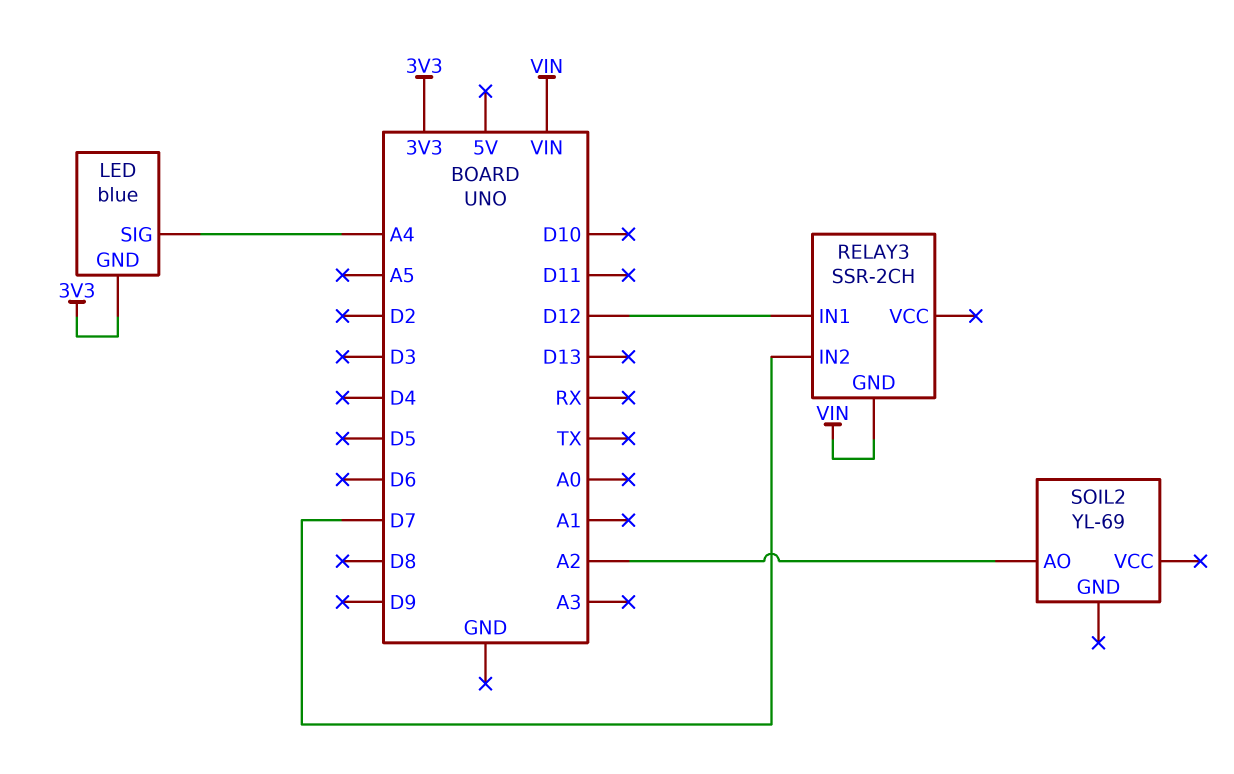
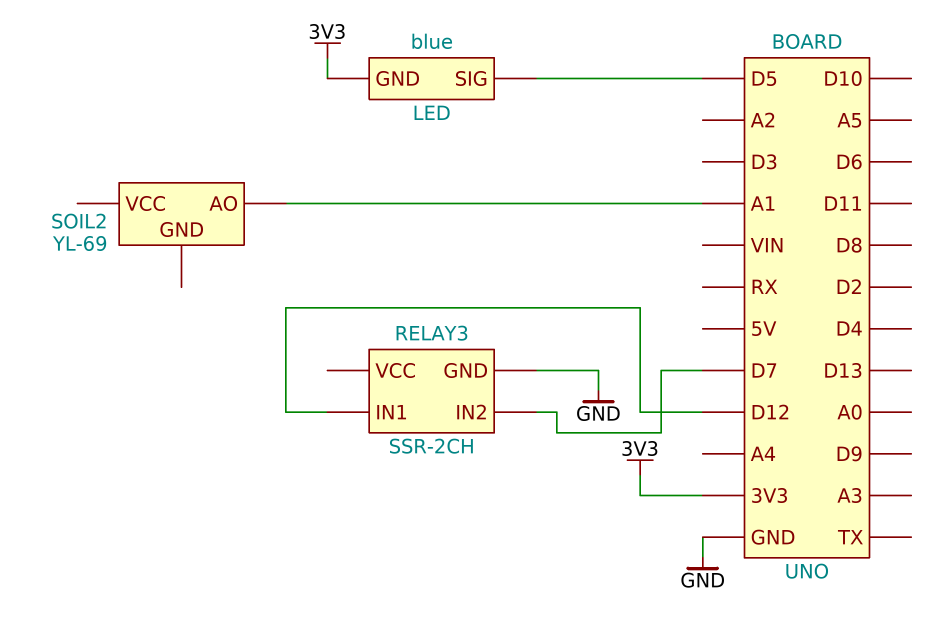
LED pin SIG: A4 -> D5
RELAY3 pin GND: VIN -> GND
SOIL2 pin AO: A2 -> A1

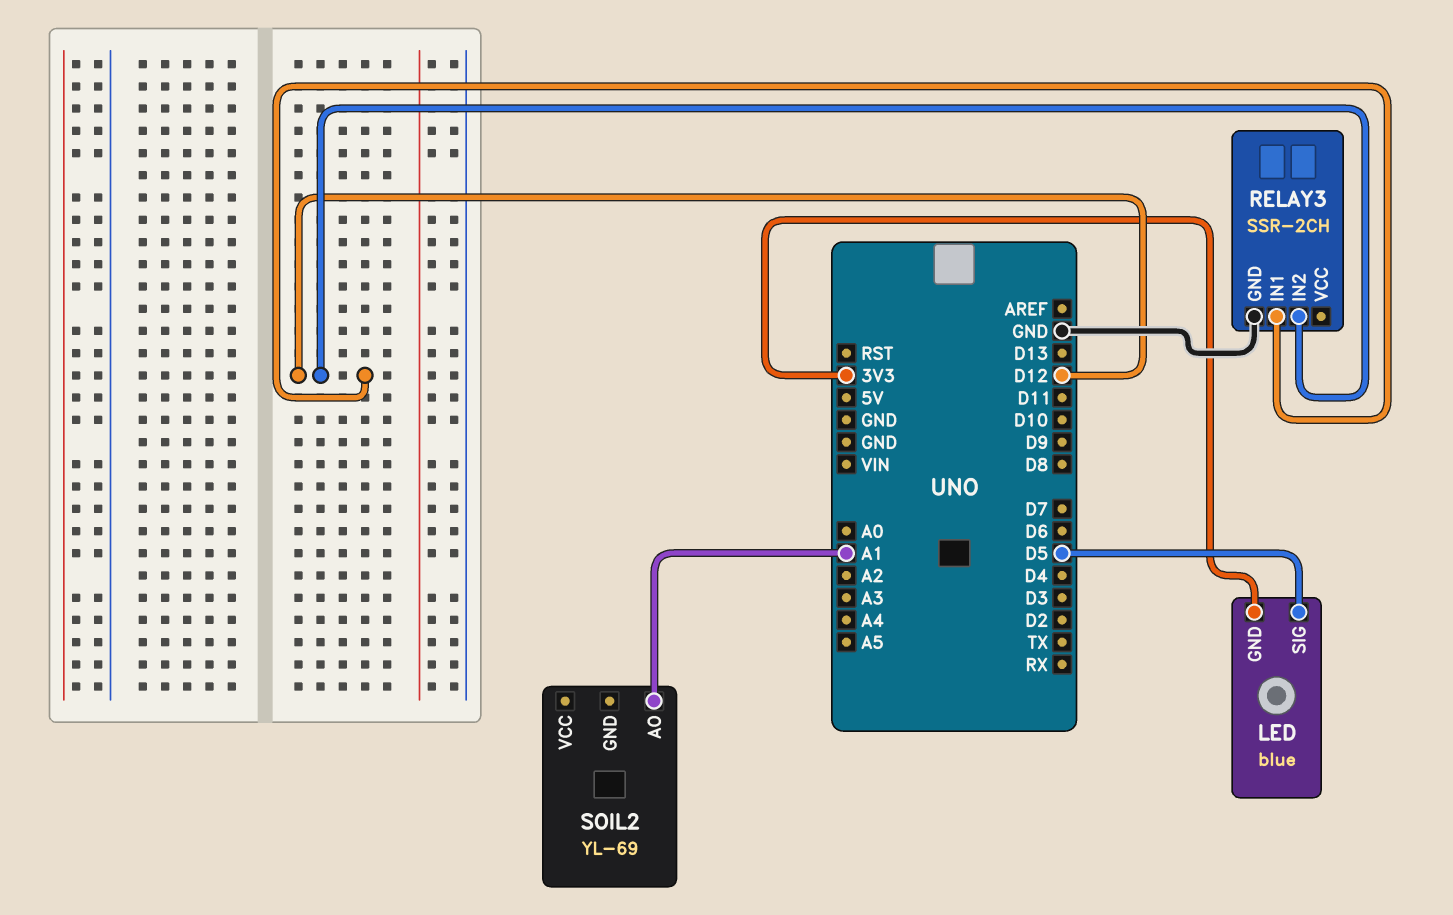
RELAY3 pin IN2: D7 -> D12

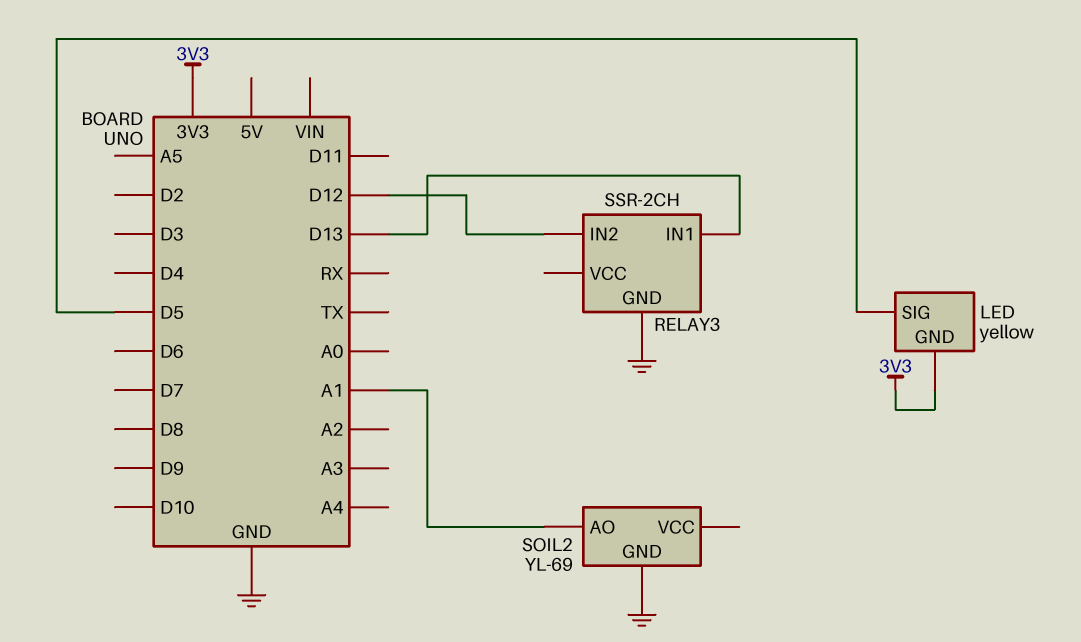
LED: blue -> yellow
RELAY3 pin IN1: D12 -> D13
SOIL2 pin GND: none -> GND

